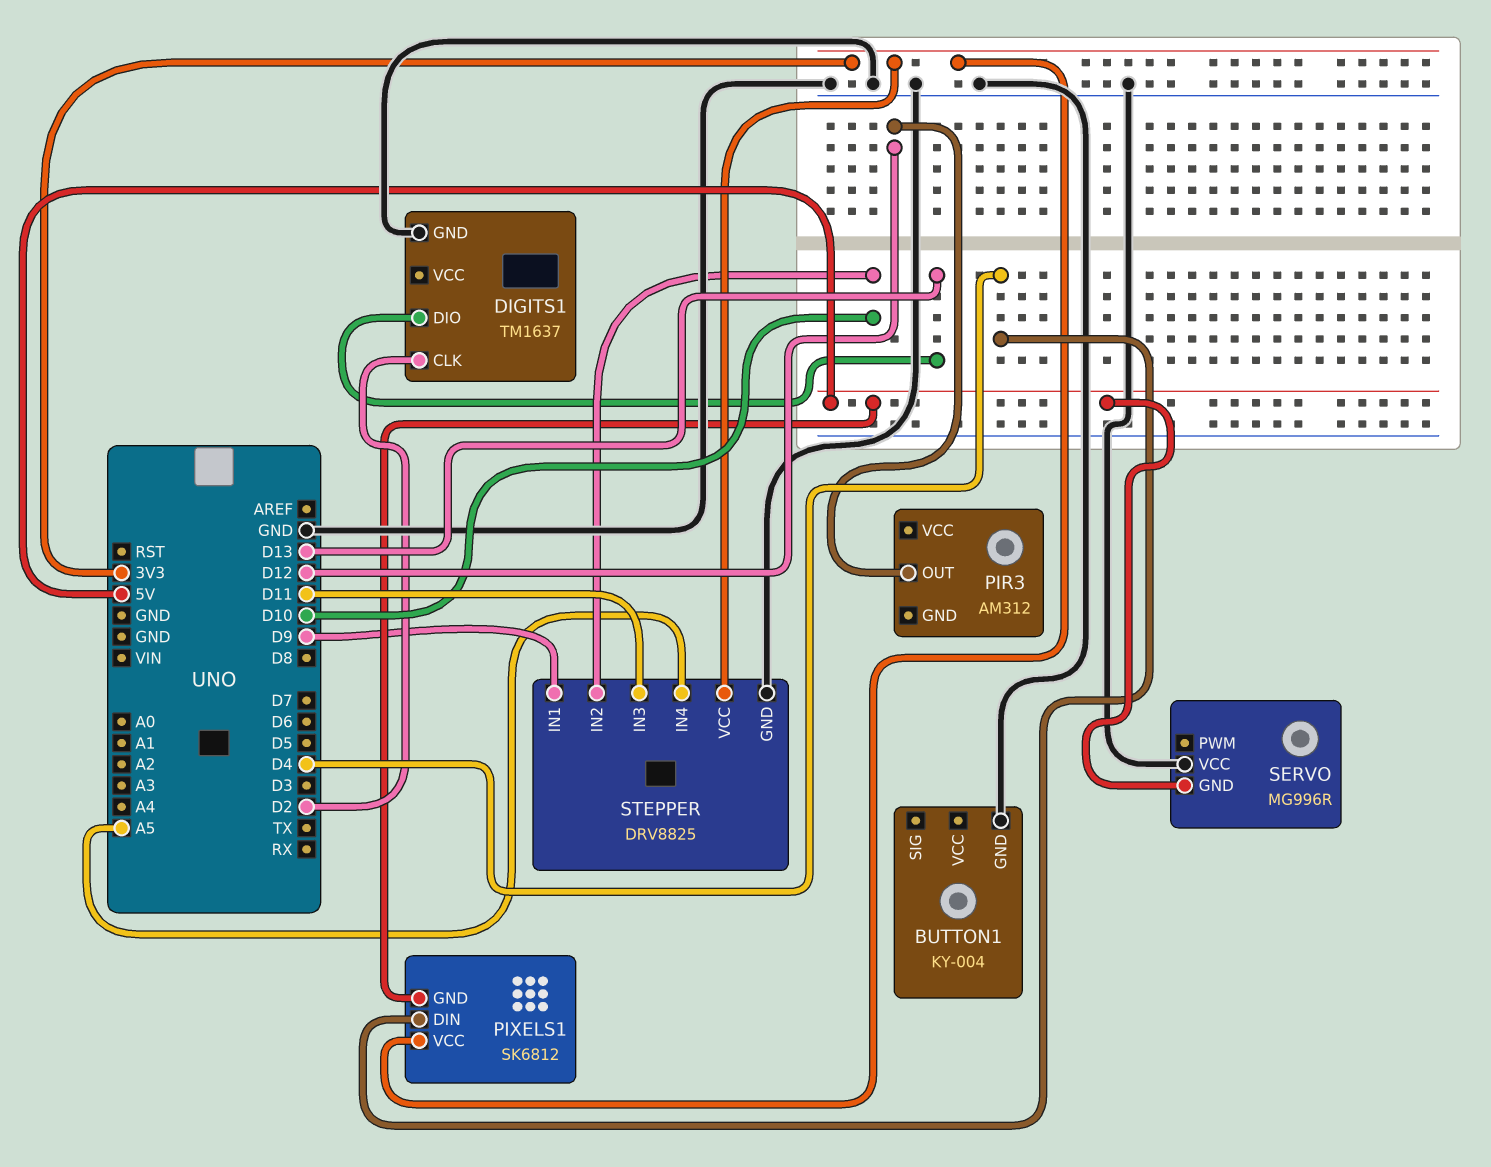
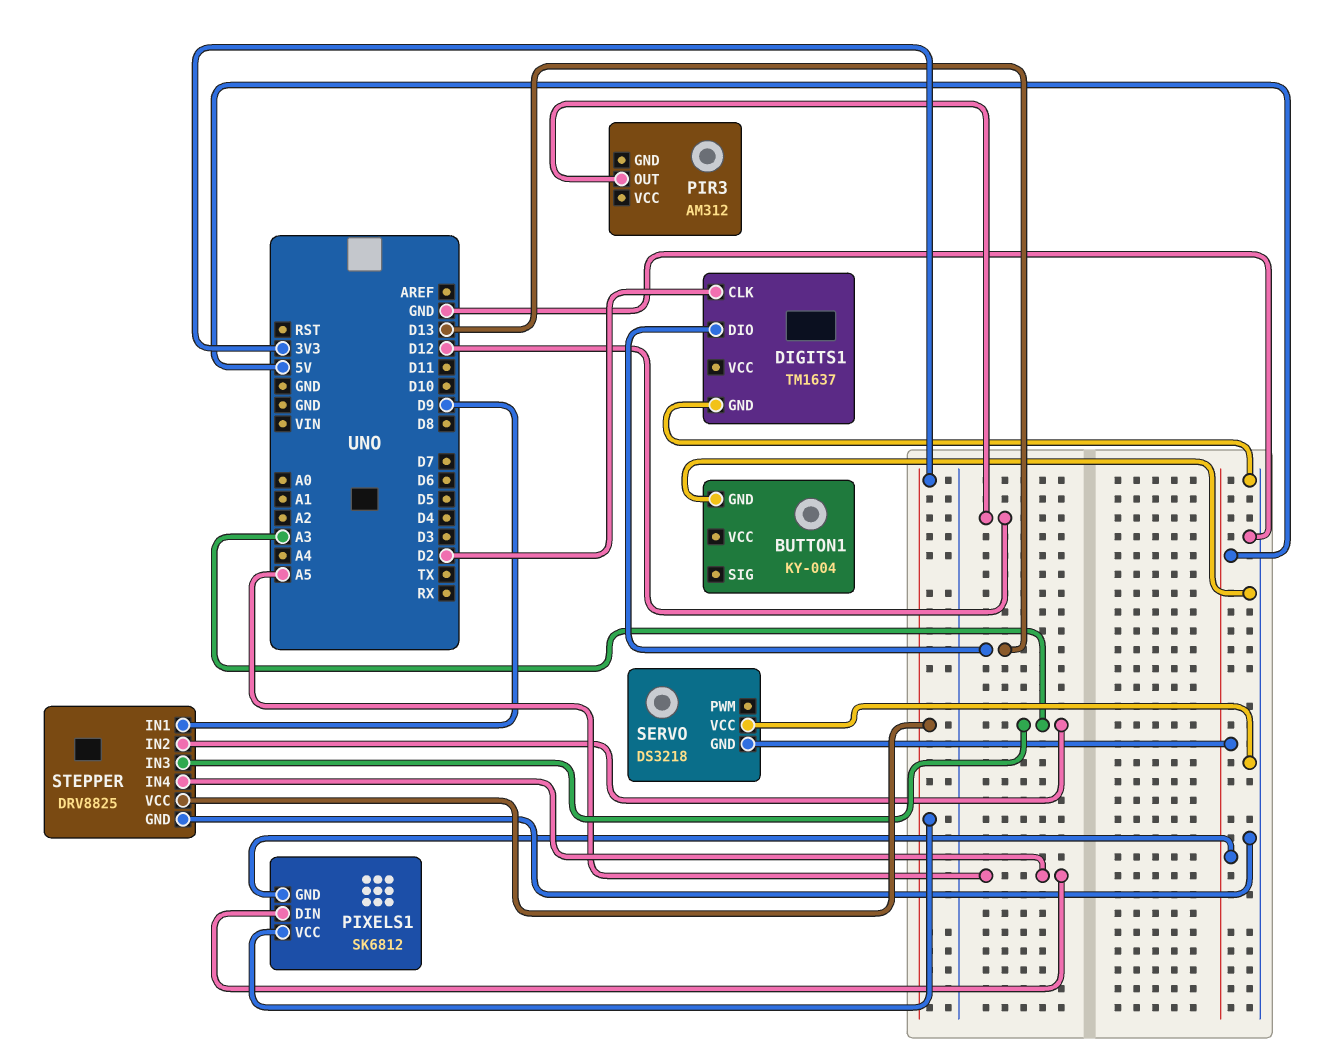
PIXELS1 pin DIN: D4 -> A5
SERVO: MG996R -> DS3218
STEPPER pin IN2: D10 -> A3
STEPPER pin IN3: D11 -> A3

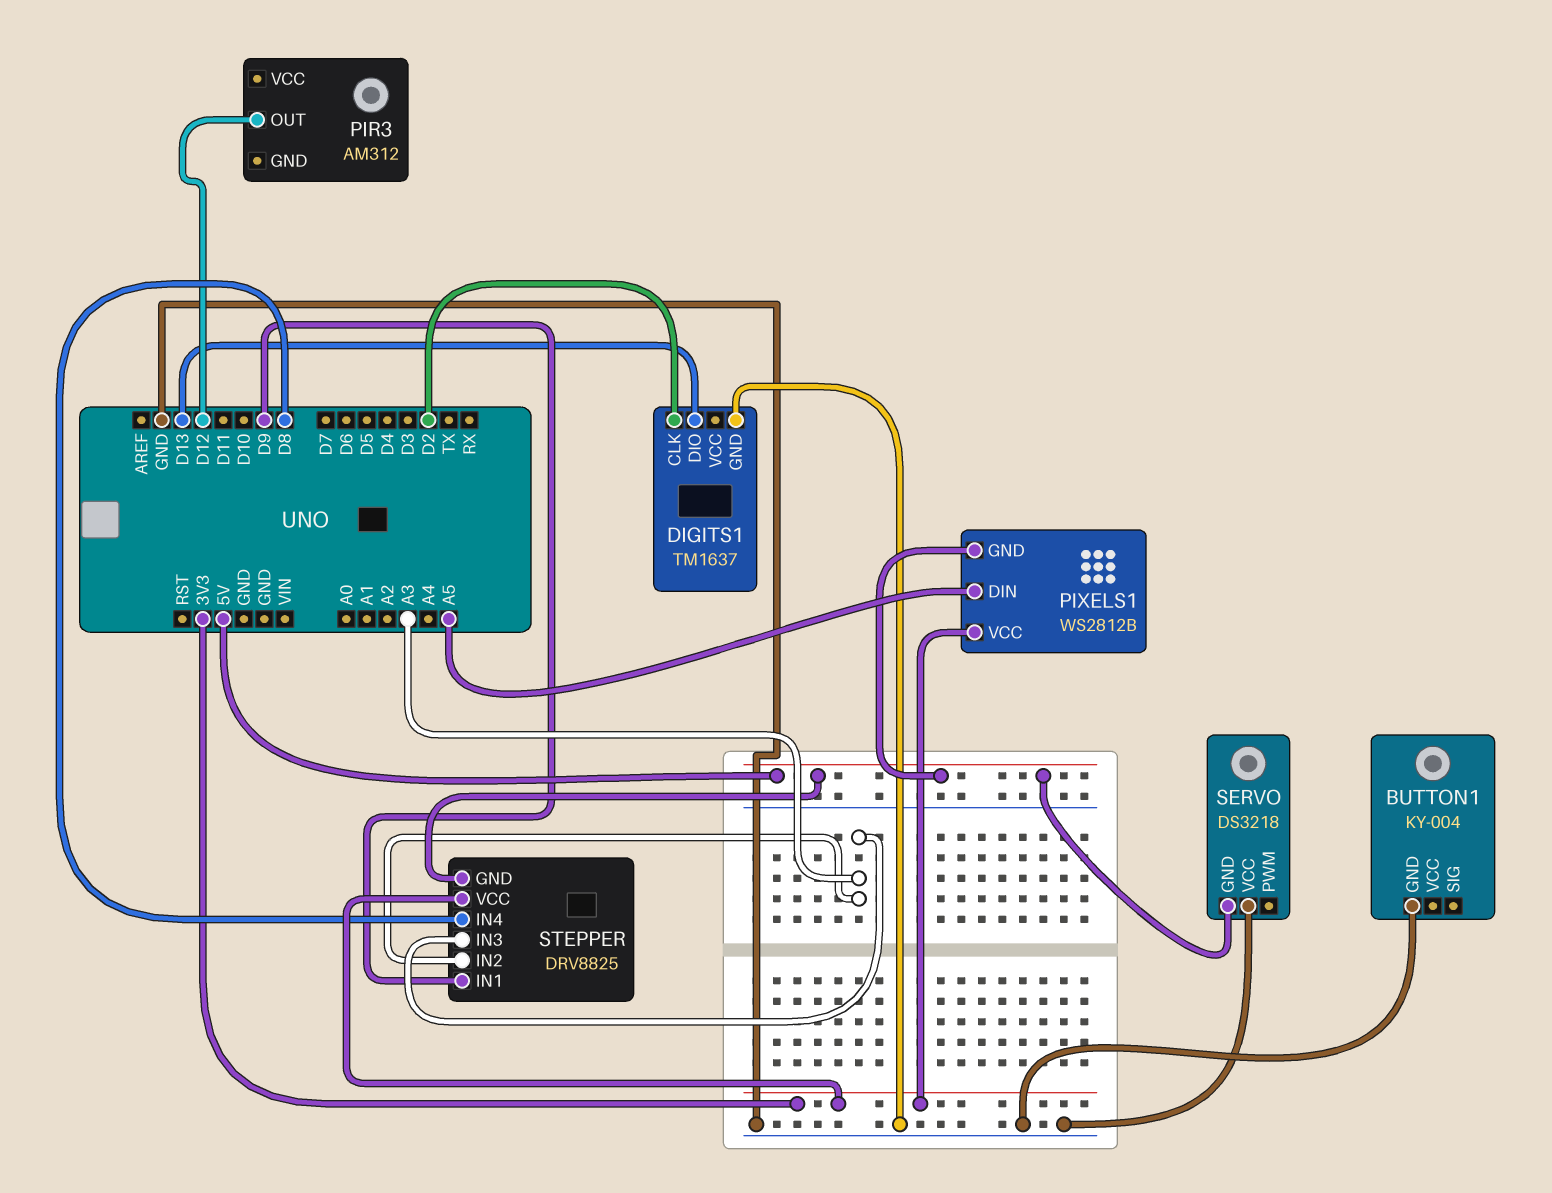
PIXELS1: SK6812 -> WS2812B
STEPPER pin GND: GND -> 5V
STEPPER pin IN4: A5 -> D8

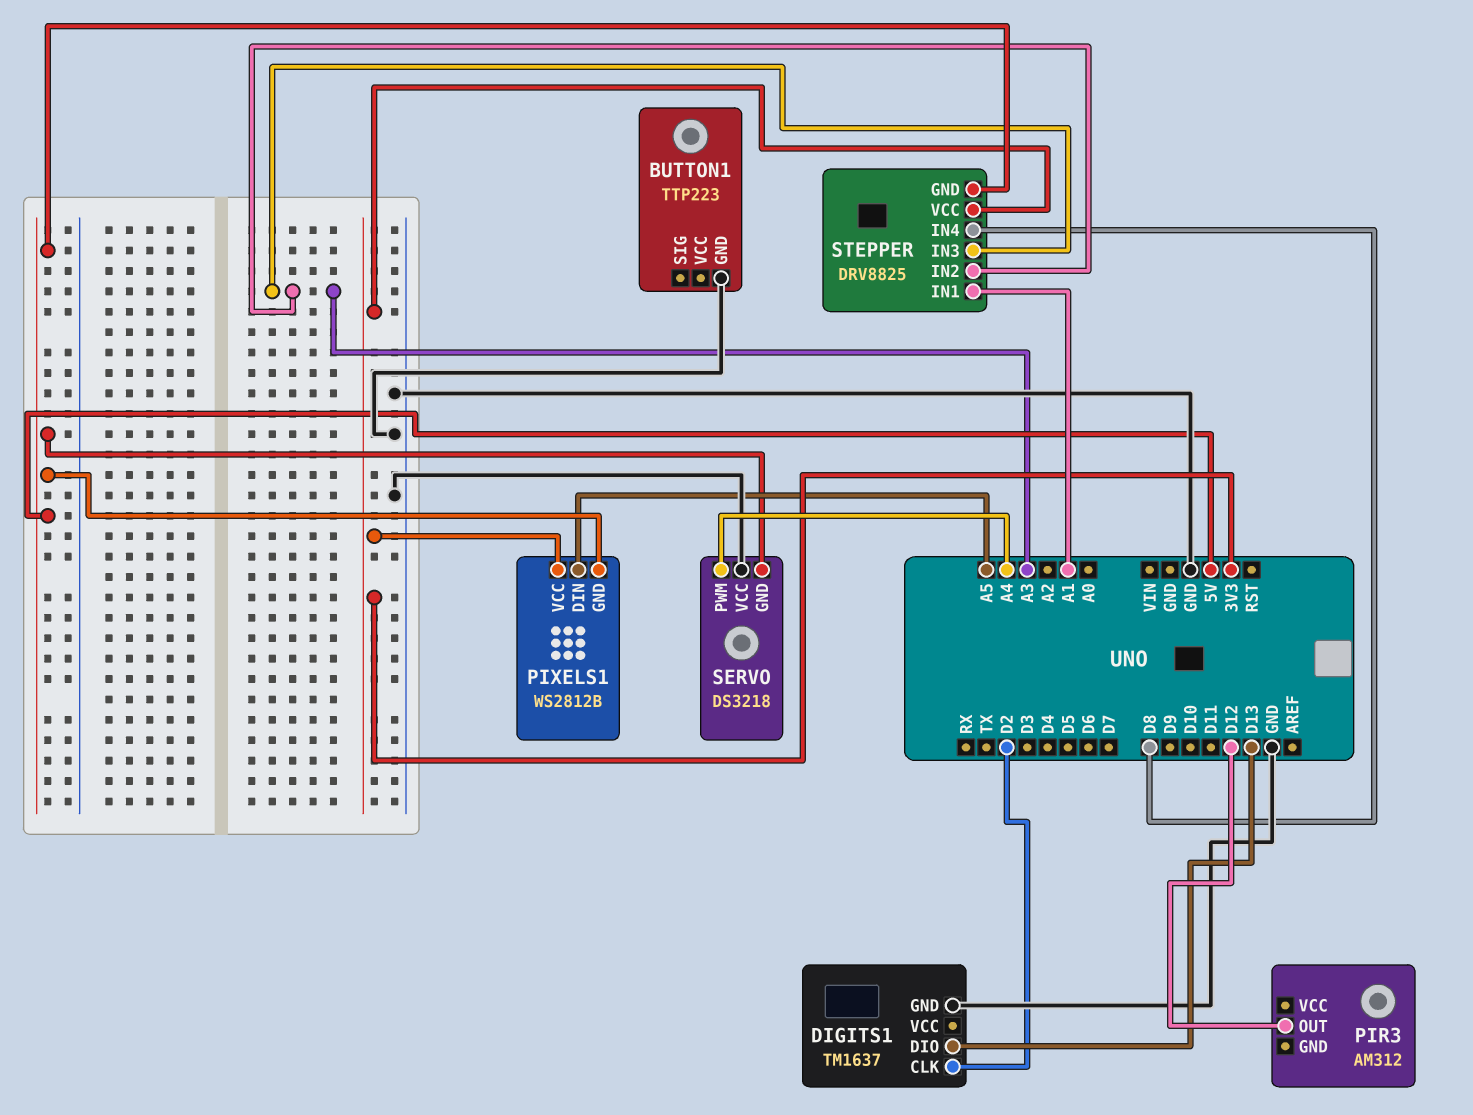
BUTTON1: KY-004 -> TTP223
SERVO pin PWM: none -> A4
STEPPER pin IN1: D9 -> A1

